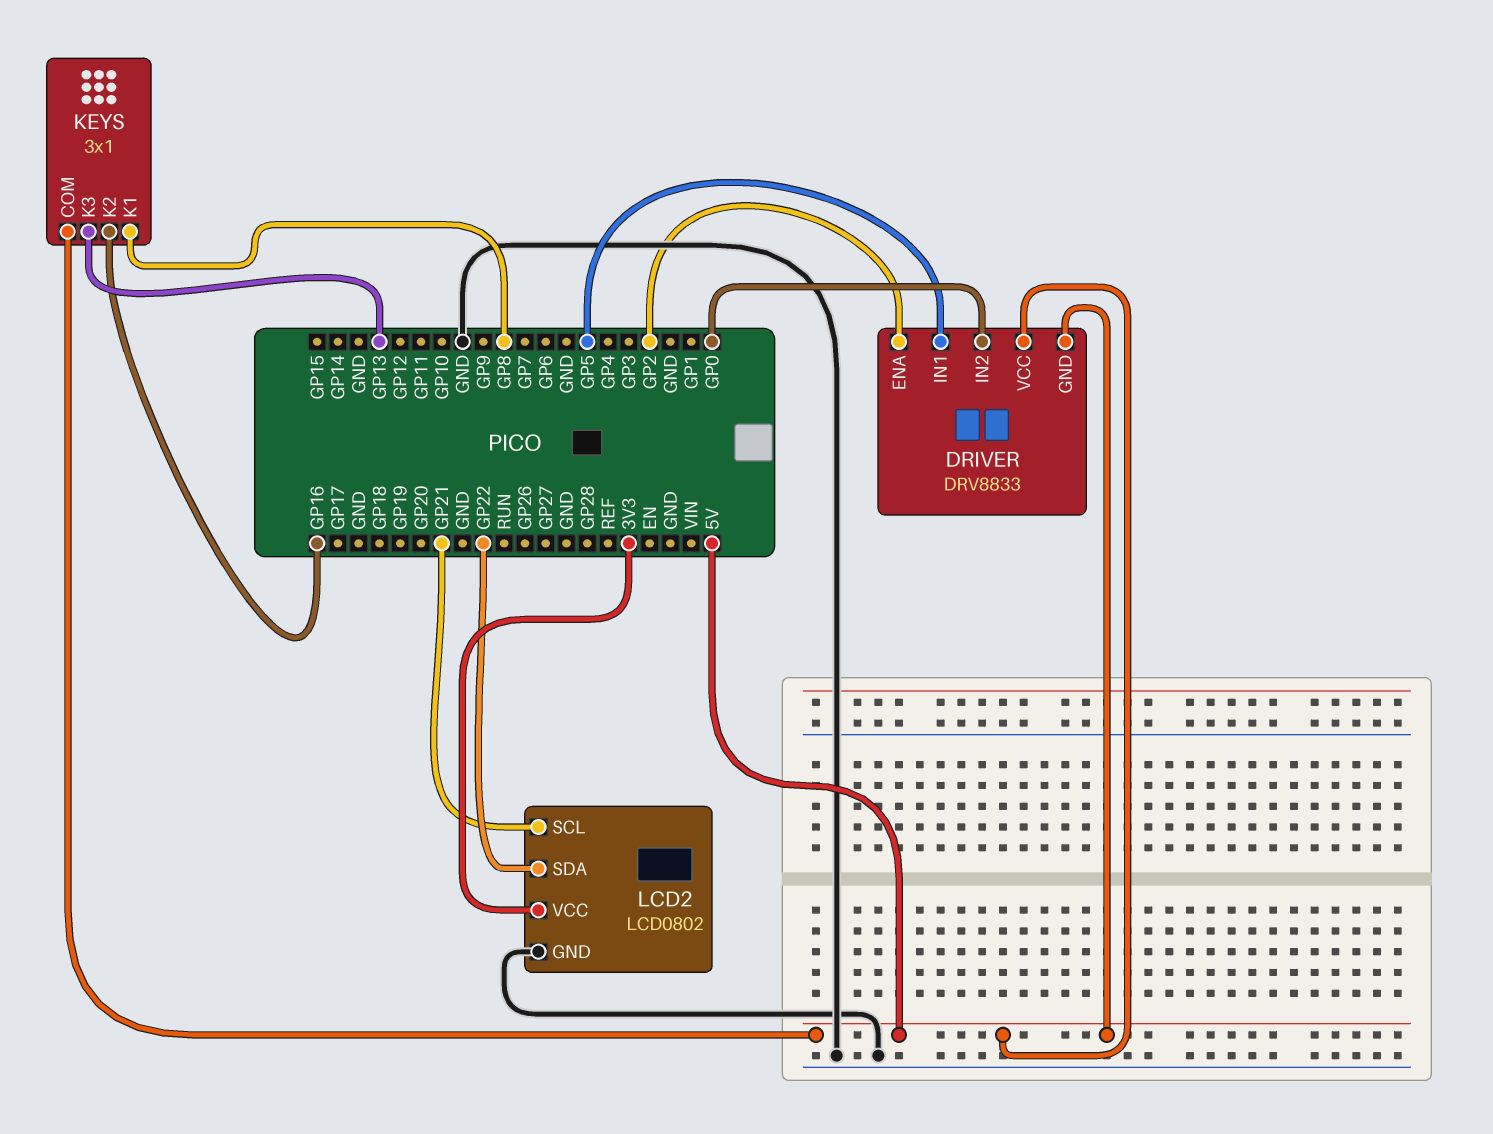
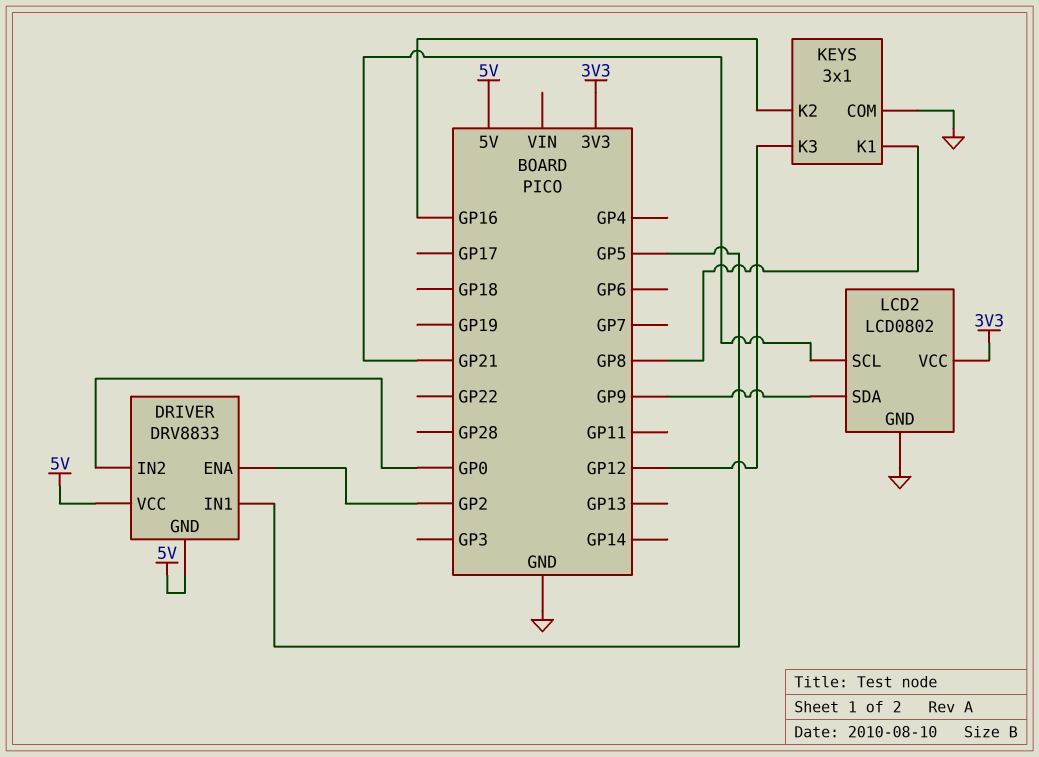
KEYS pin COM: 5V -> GND
KEYS pin K3: GP13 -> GP12
LCD2 pin SDA: GP22 -> GP9

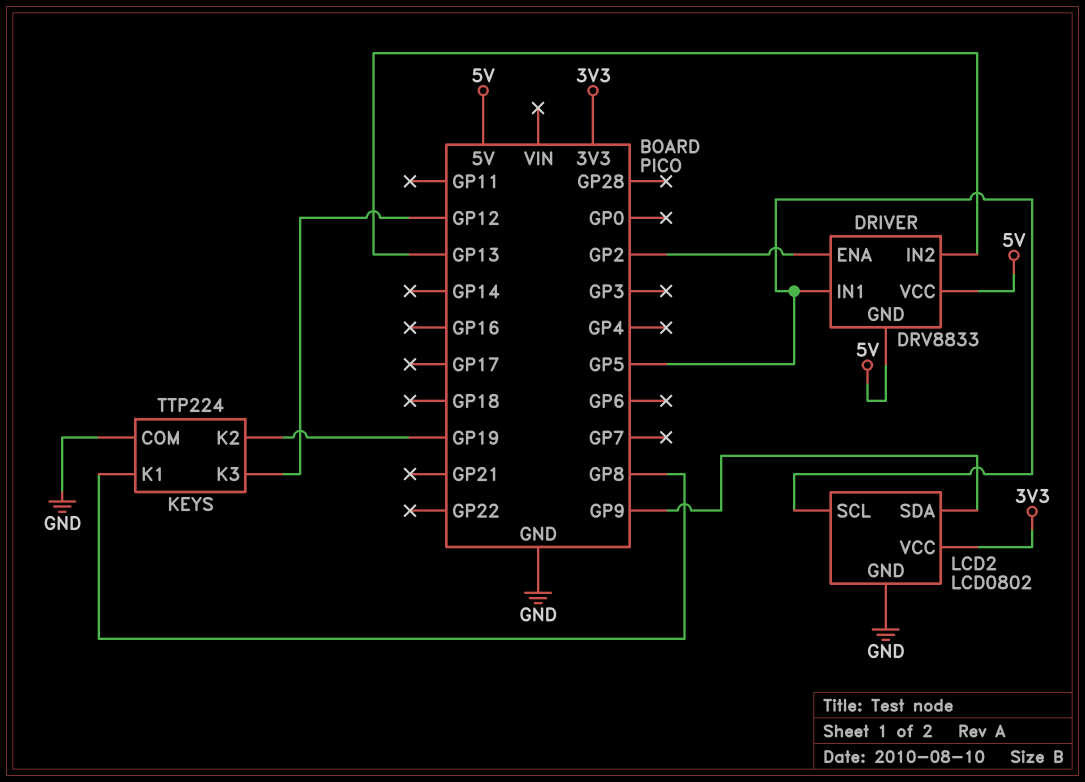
DRIVER pin IN2: GP0 -> GP13
KEYS: 3x1 -> TTP224
KEYS pin K2: GP16 -> GP19
LCD2 pin SCL: GP21 -> GP5

